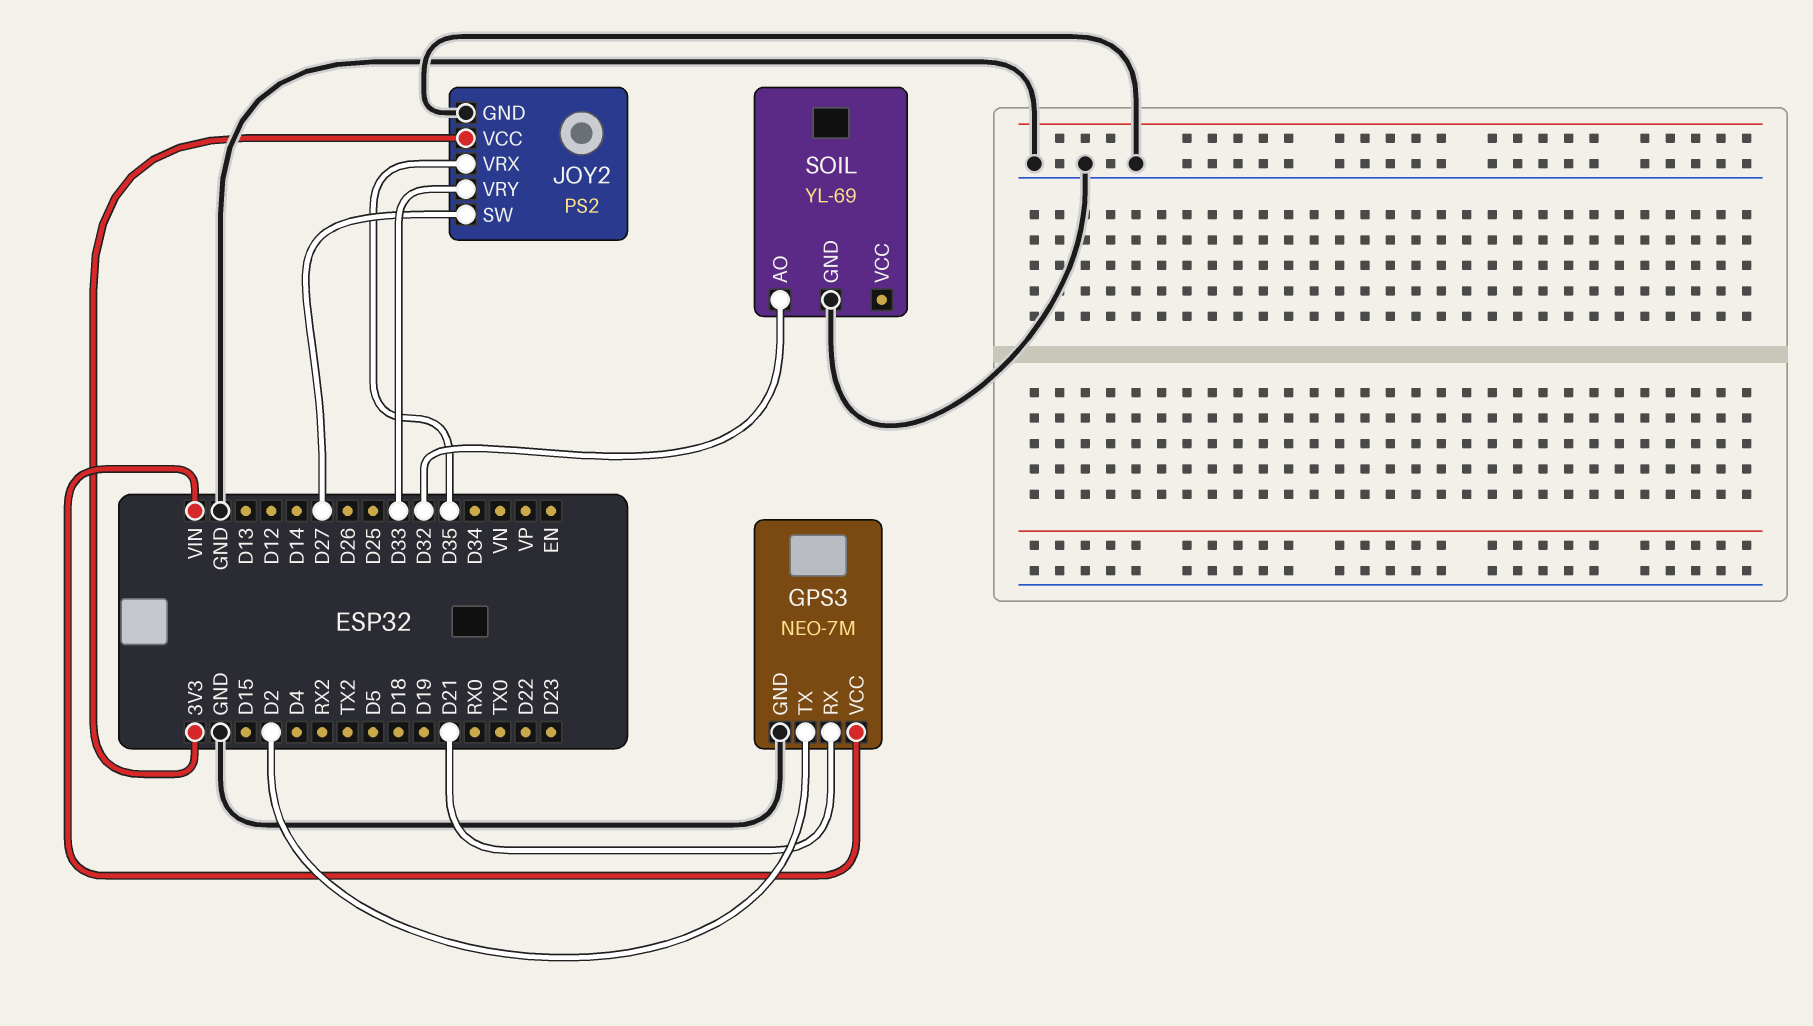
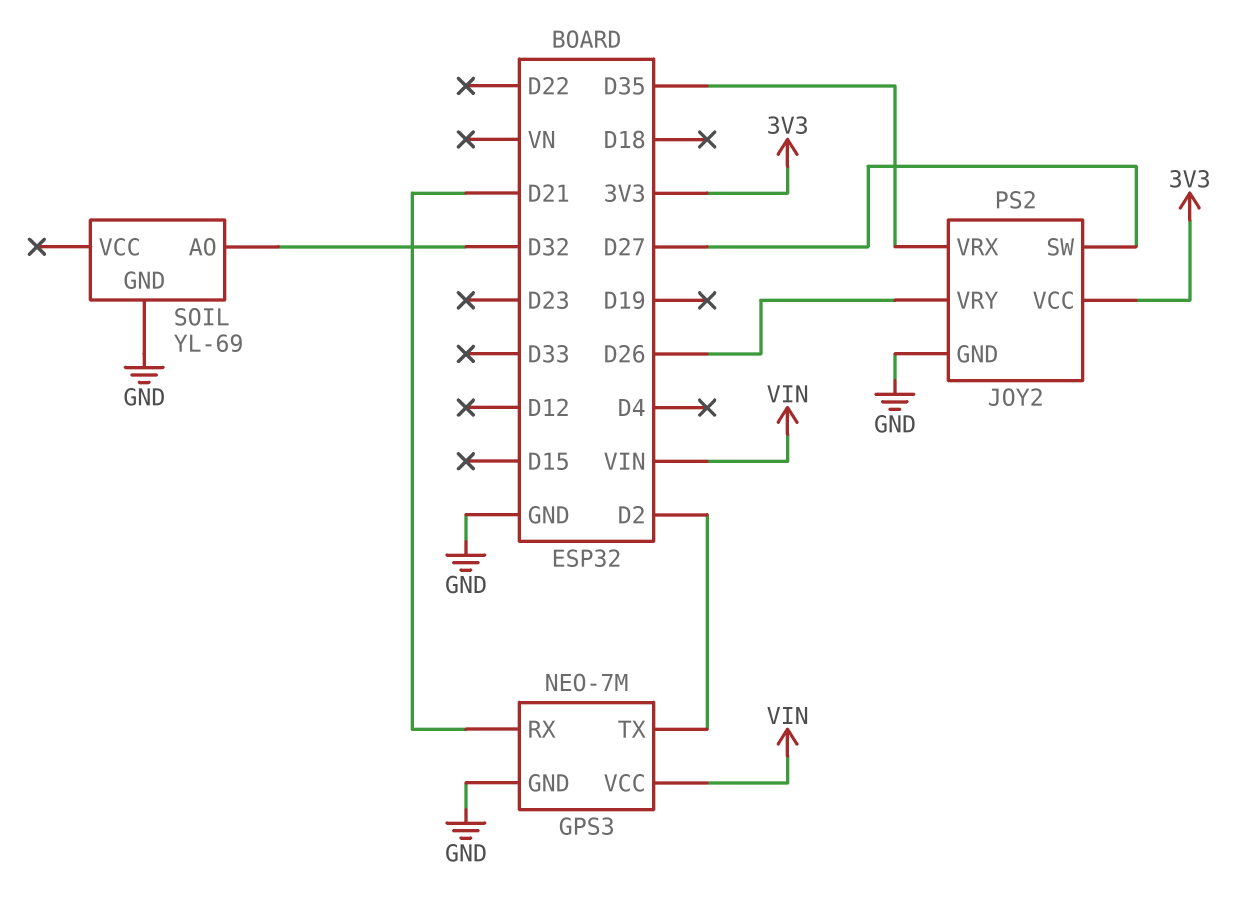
JOY2 pin VRY: D33 -> D26

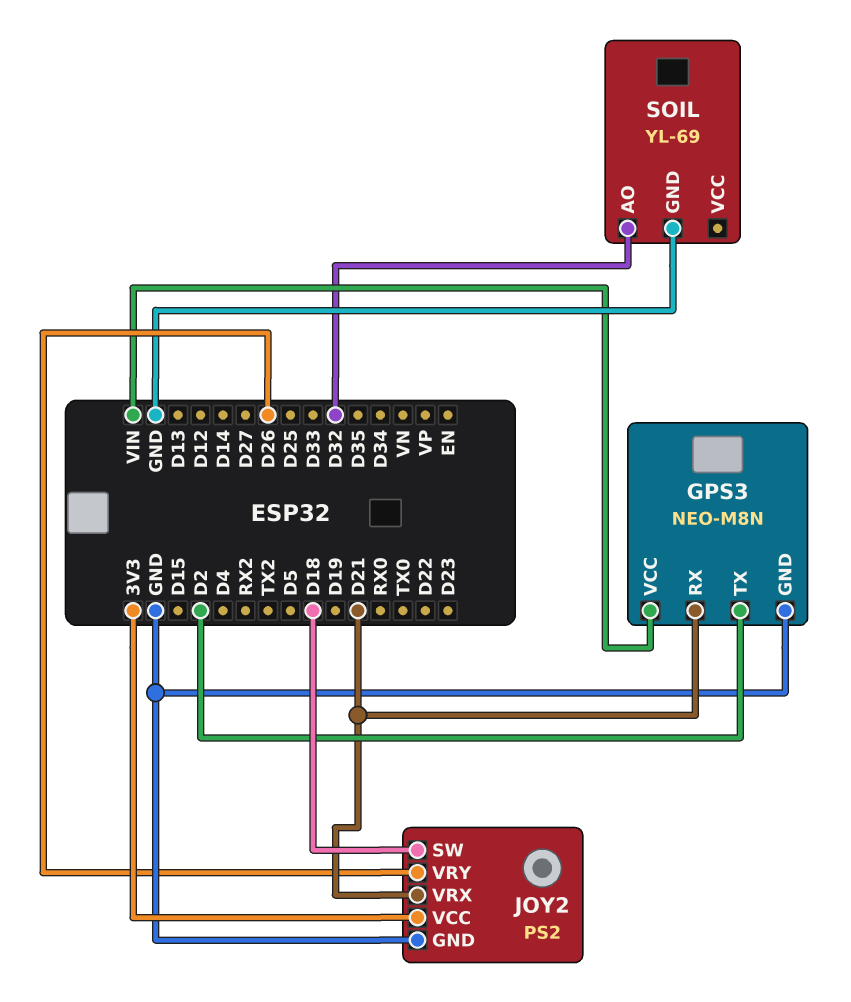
GPS3: NEO-7M -> NEO-M8N
JOY2 pin SW: D27 -> D18
JOY2 pin VRX: D35 -> D21

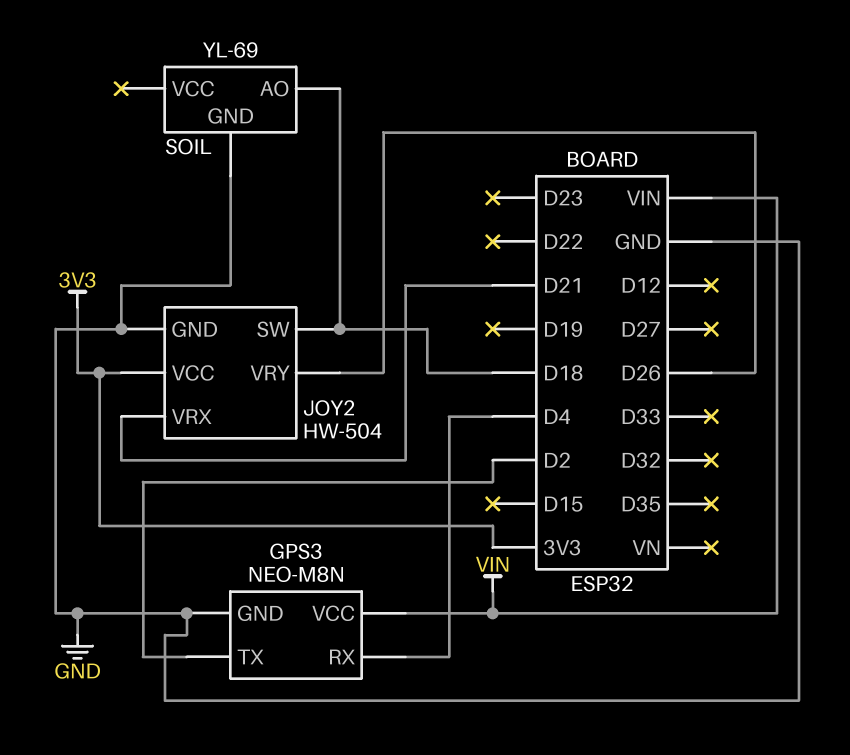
GPS3 pin RX: D21 -> D4
JOY2: PS2 -> HW-504
SOIL pin AO: D32 -> D18

